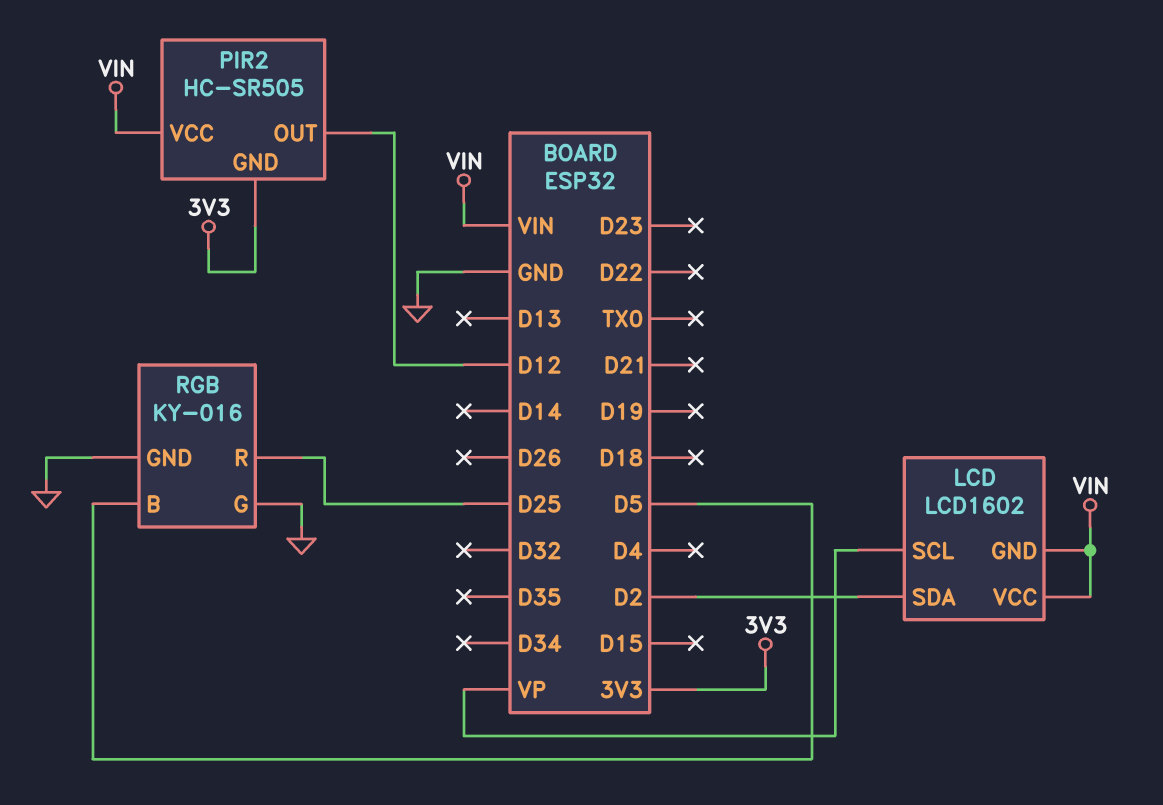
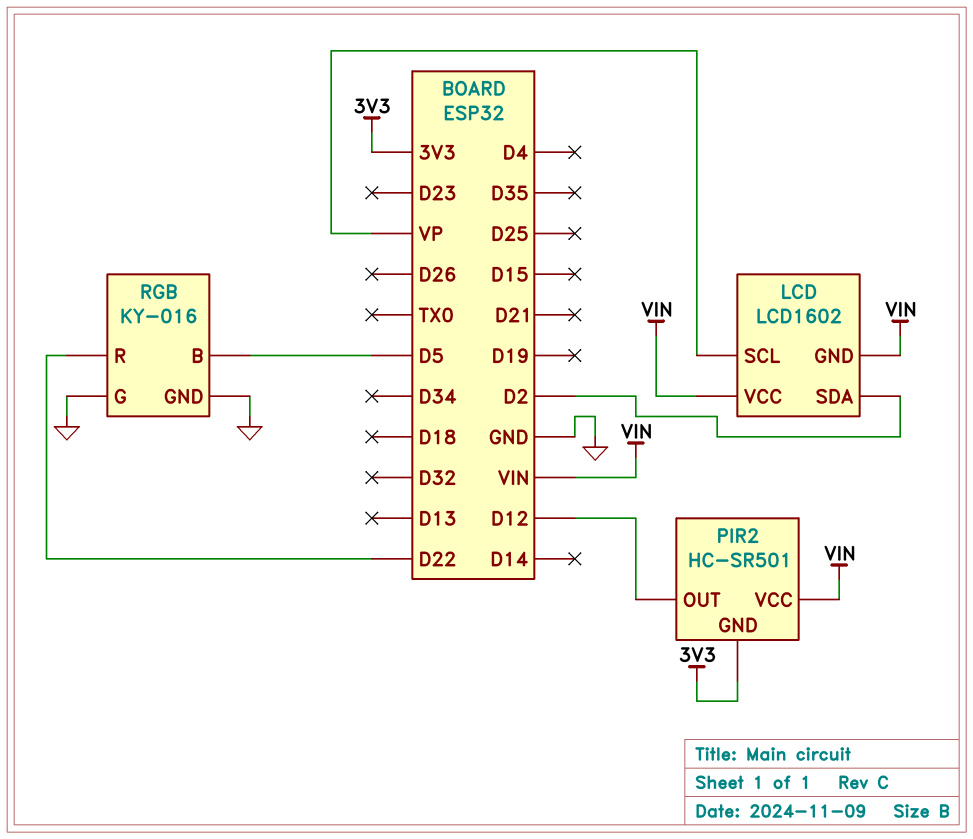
PIR2: HC-SR505 -> HC-SR501
RGB pin R: D25 -> D22

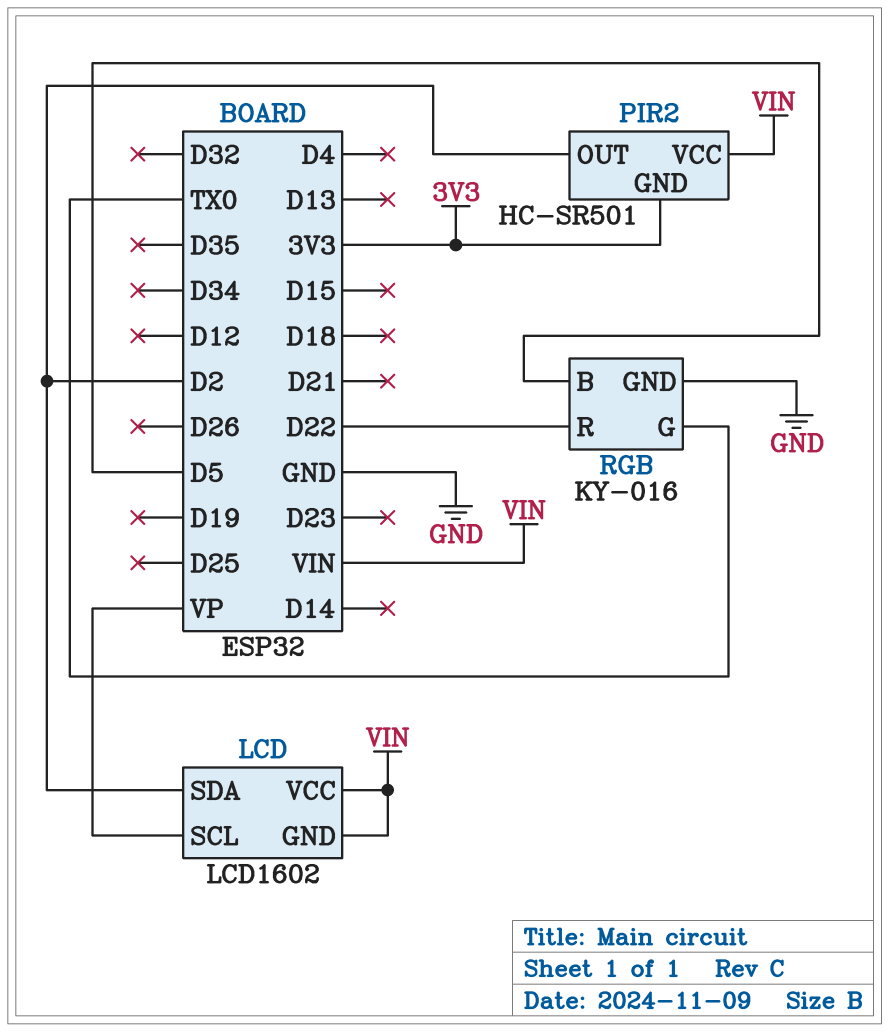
PIR2 pin OUT: D12 -> D2
RGB pin G: GND -> TX0

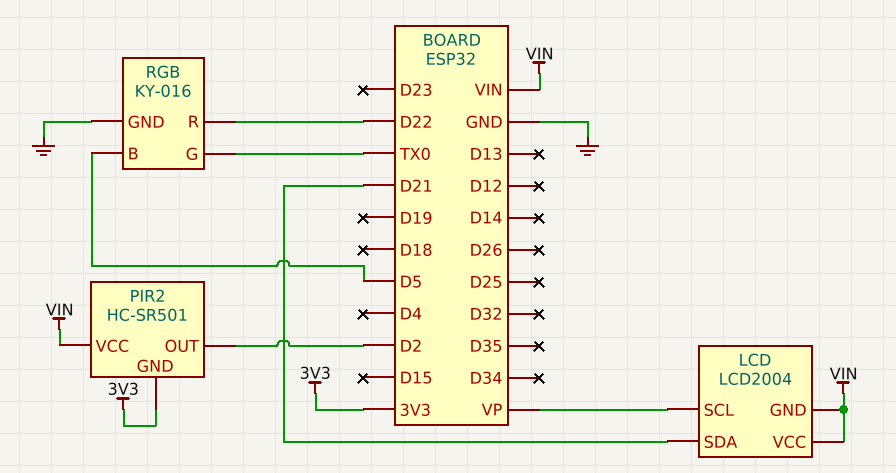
LCD: LCD1602 -> LCD2004
LCD pin SDA: D2 -> D21

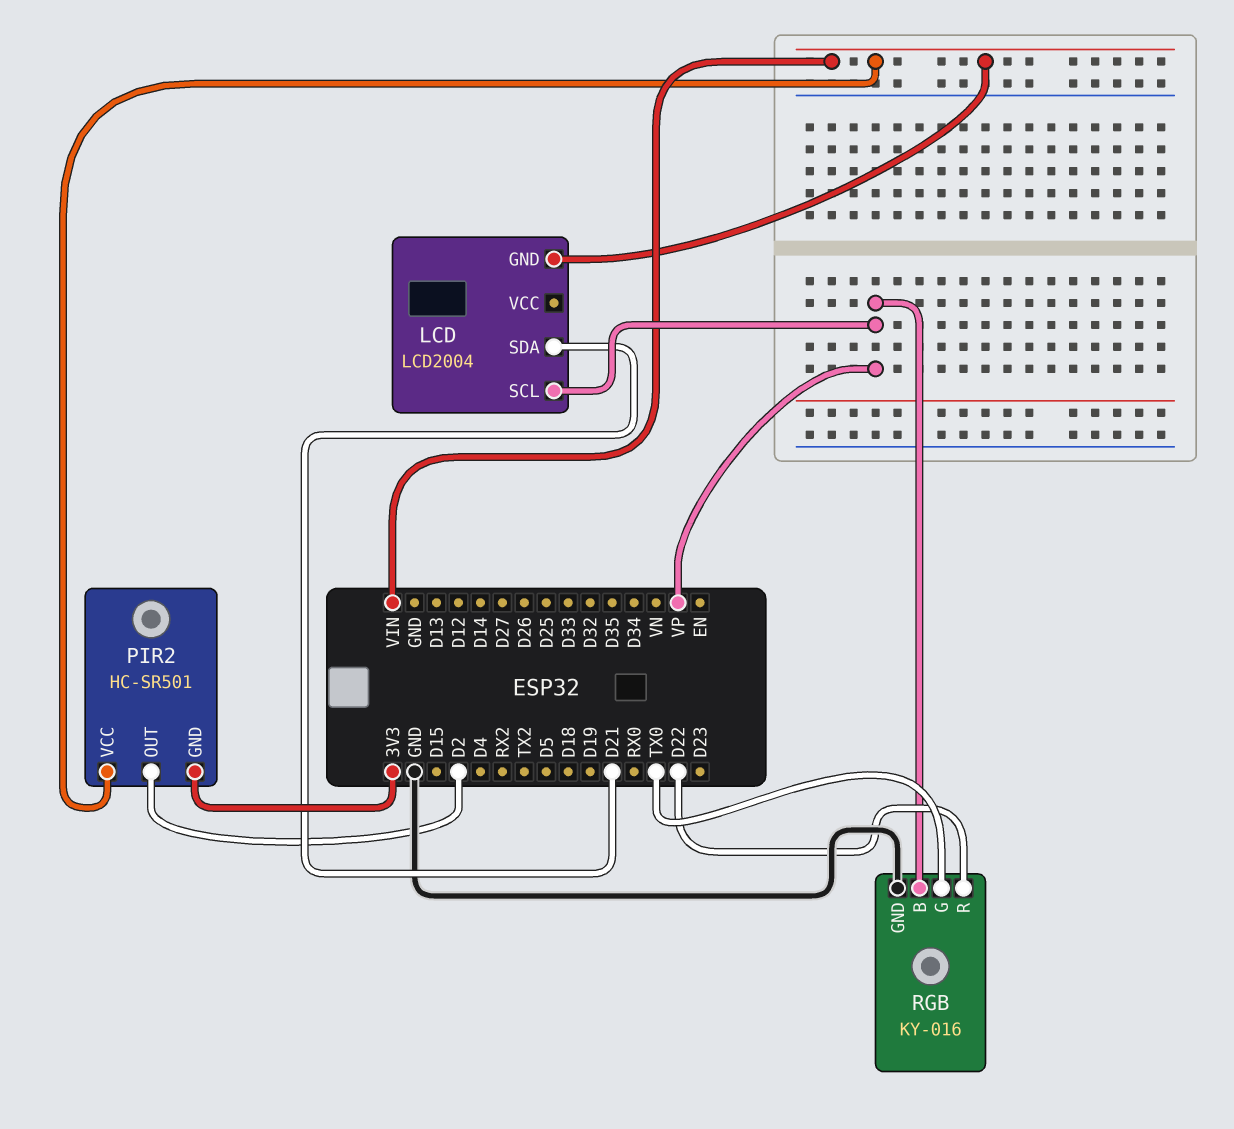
LCD pin VCC: VIN -> none
RGB pin B: D5 -> VP

